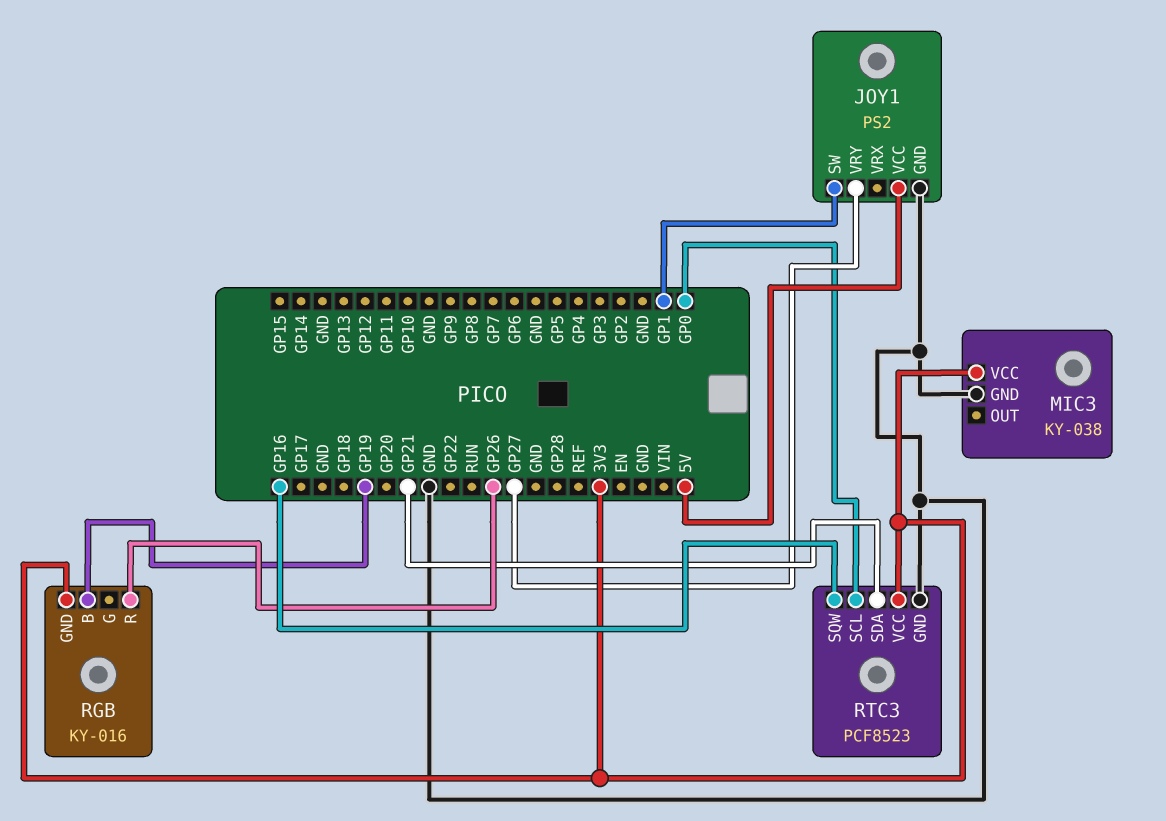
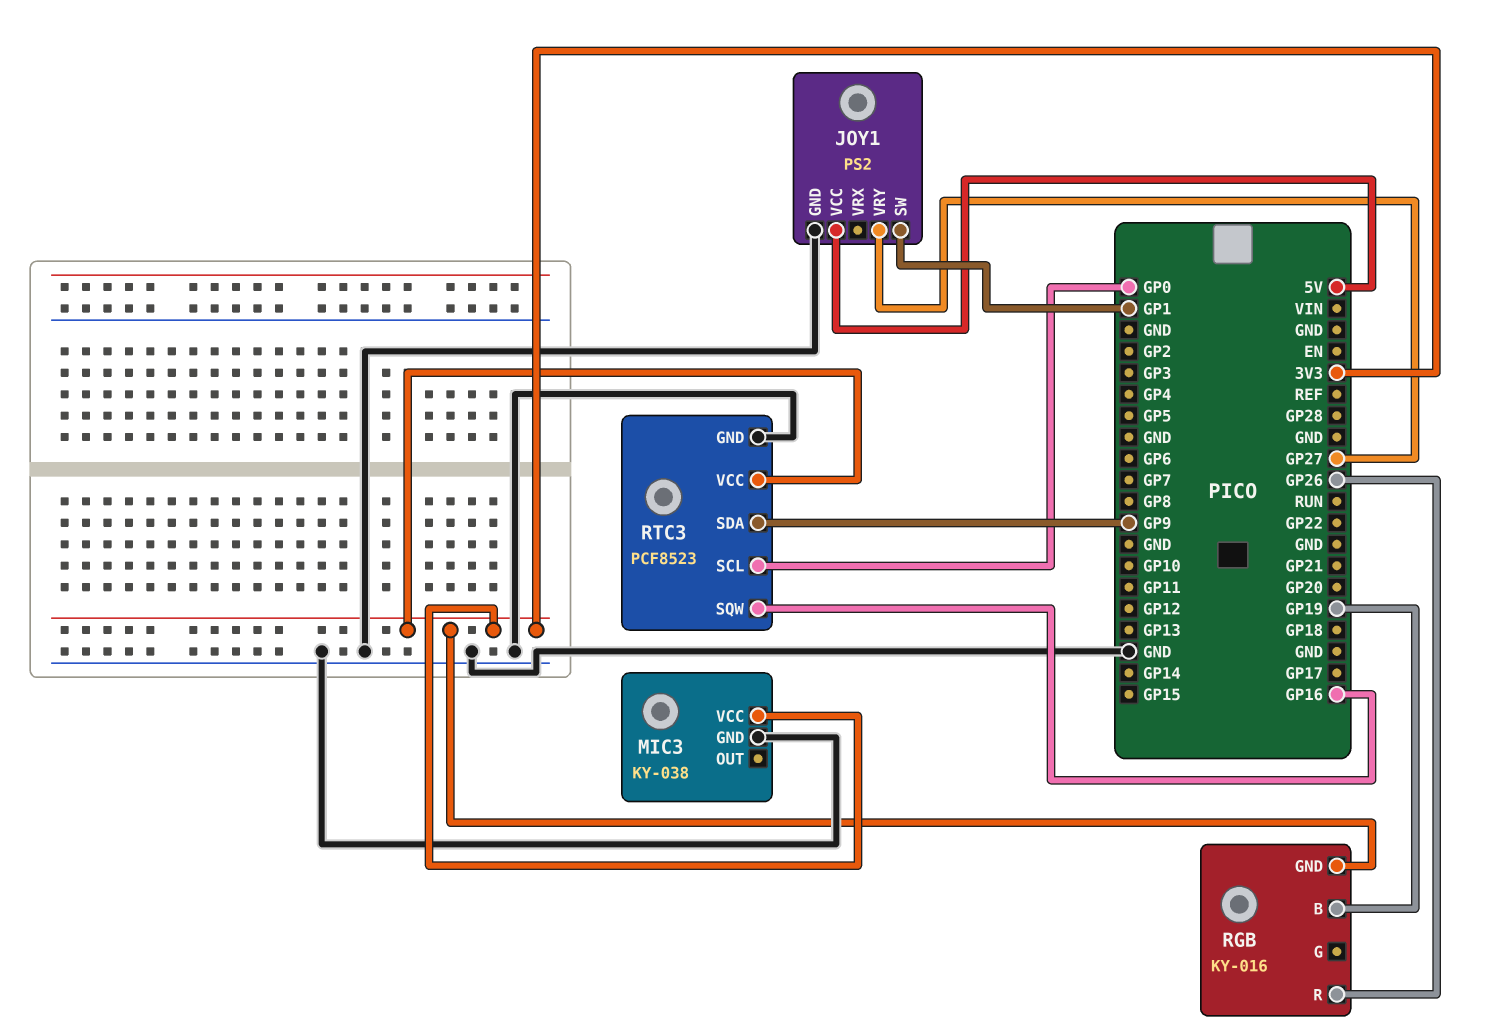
RTC3 pin SDA: GP21 -> GP9

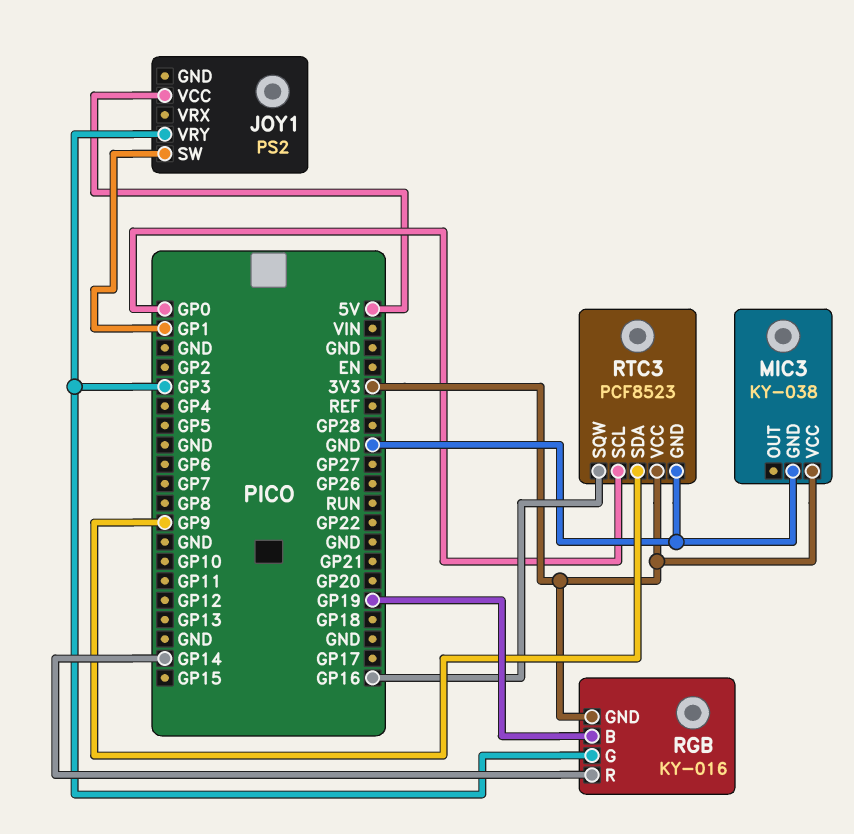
JOY1 pin GND: GND -> none
JOY1 pin VRY: GP27 -> GP3
RGB pin G: none -> GP3
RGB pin R: GP26 -> GP14

